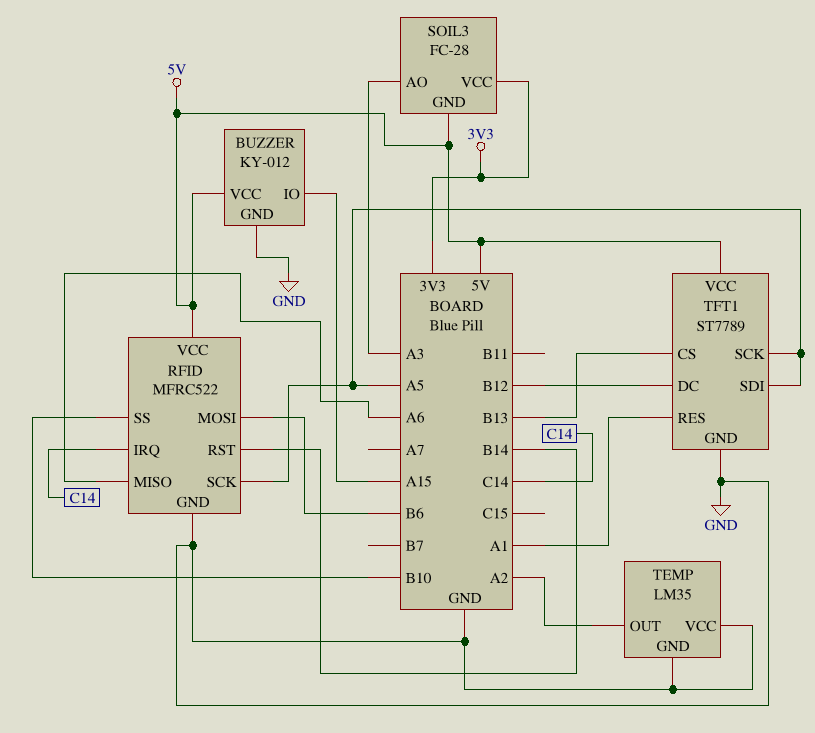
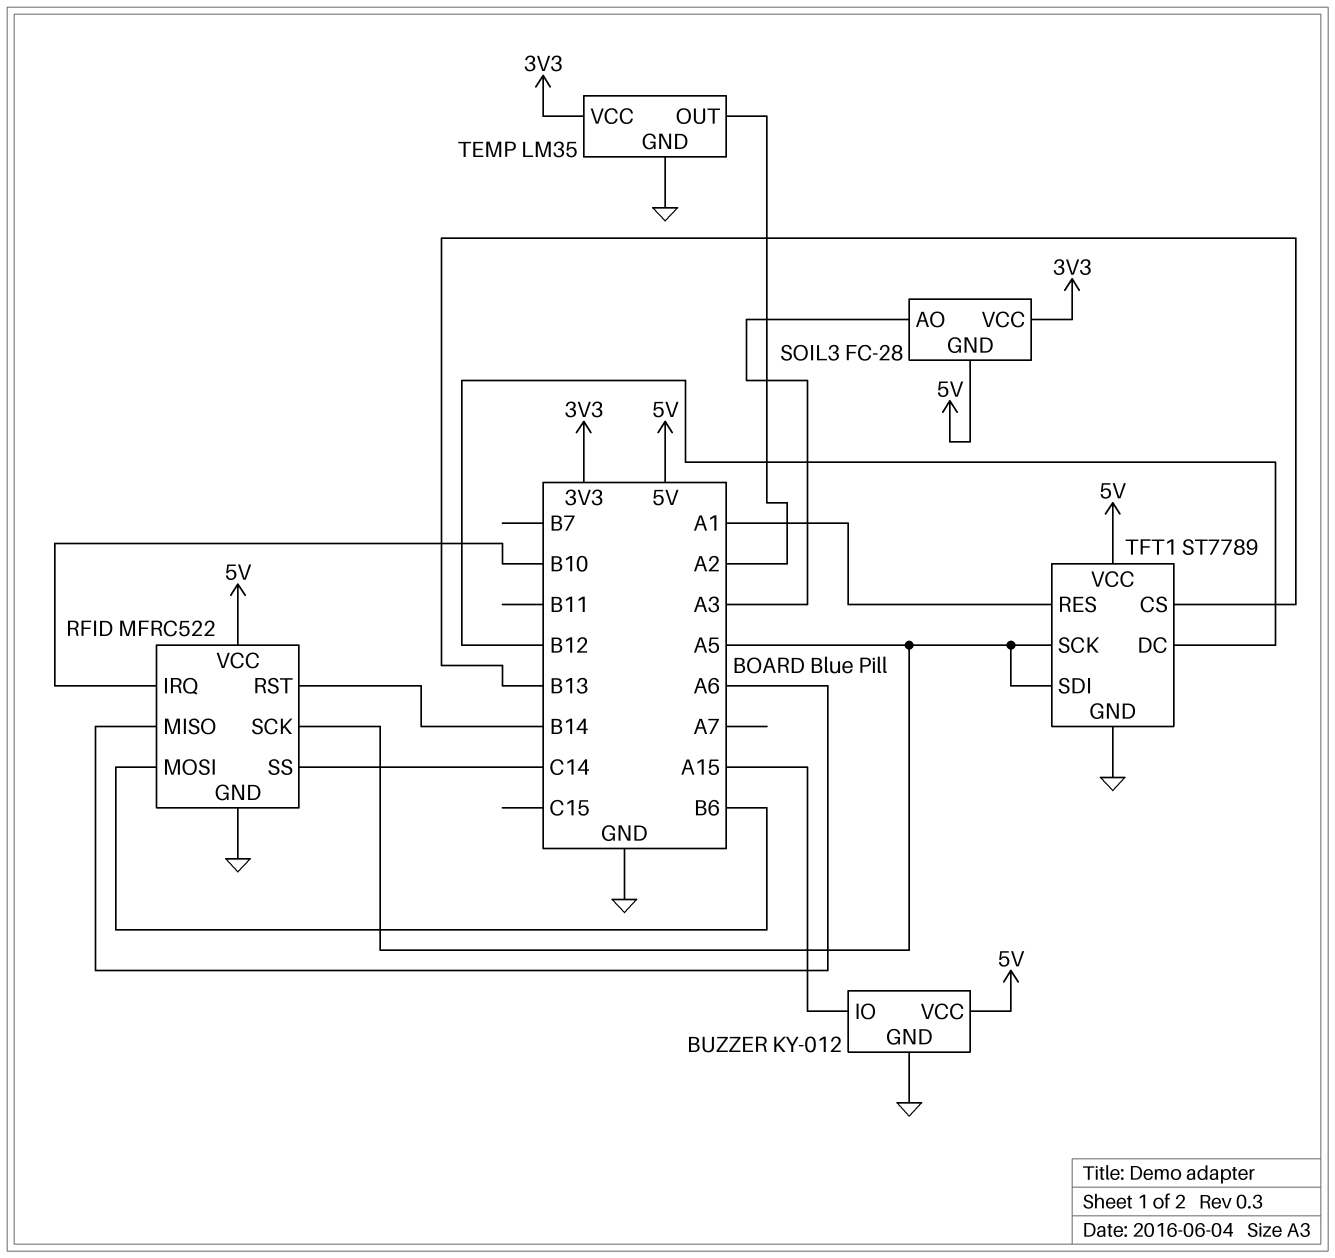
RFID pin IRQ: C14 -> B10
RFID pin SS: B10 -> C14
TEMP pin VCC: GND -> 3V3

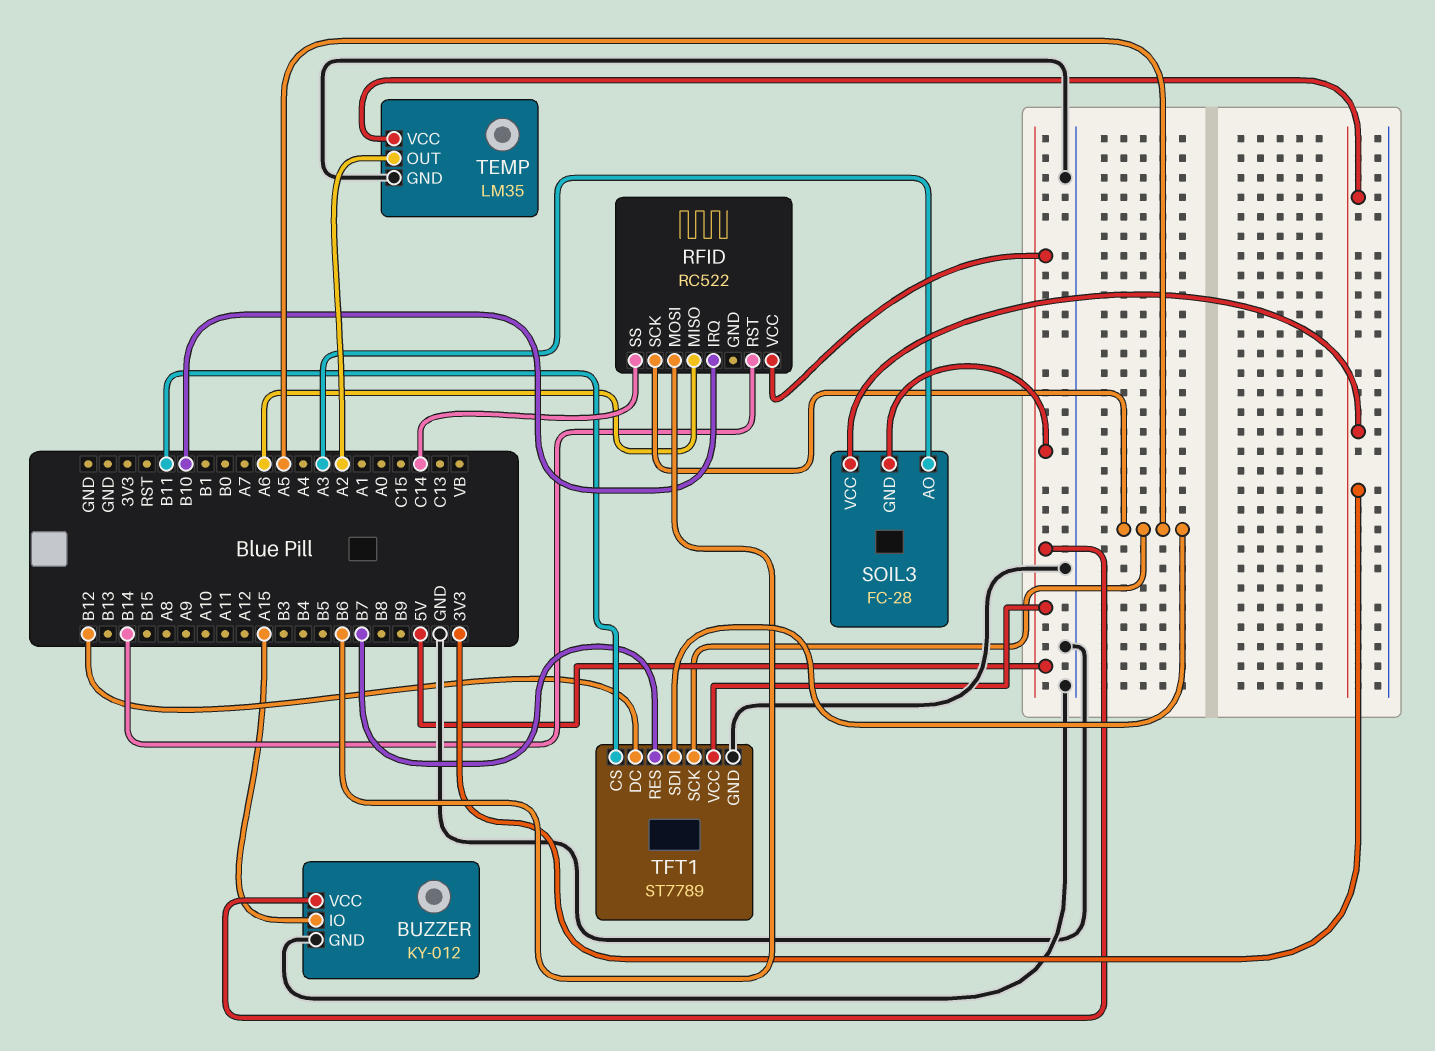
RFID: MFRC522 -> RC522
RFID pin GND: GND -> none
TFT1 pin CS: B13 -> B11
TFT1 pin RES: A1 -> B7

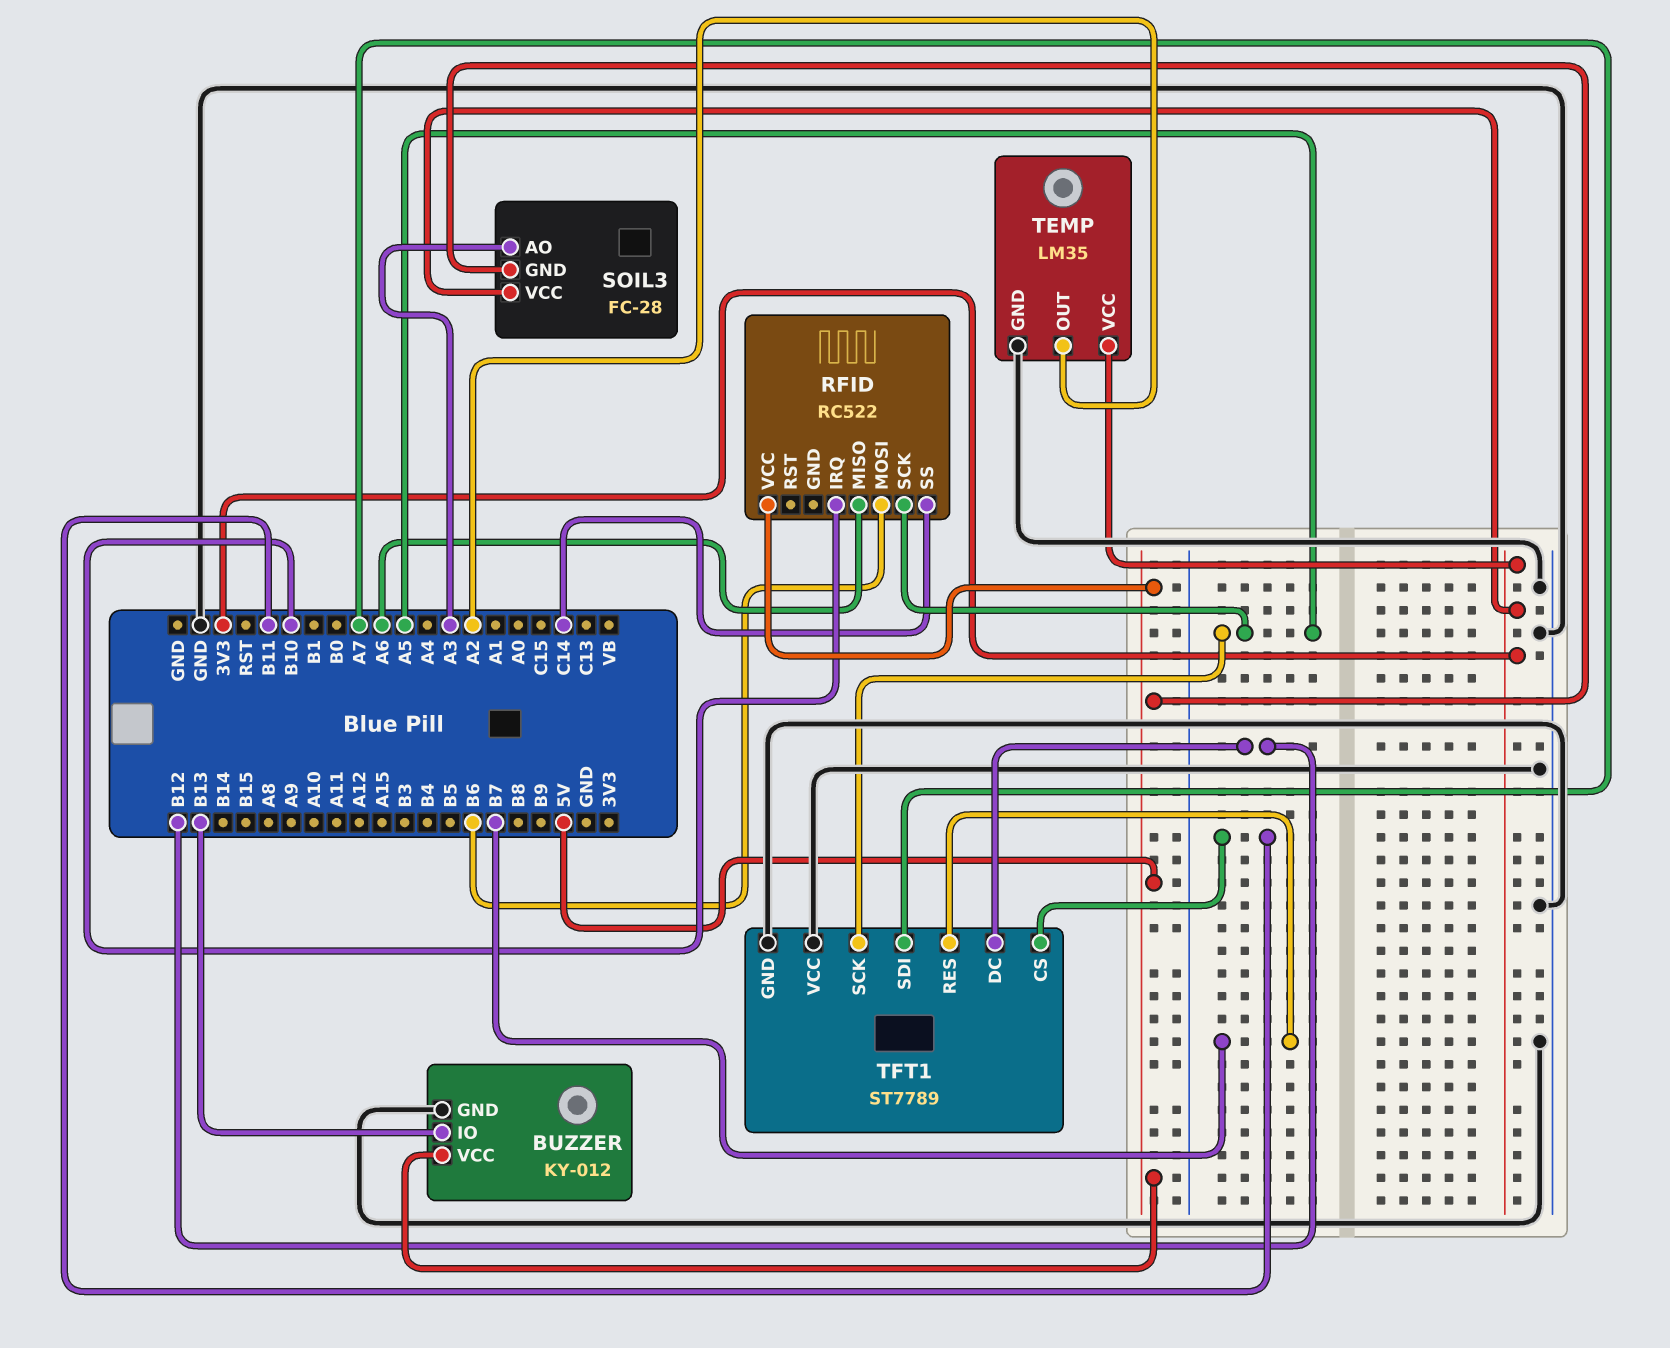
BUZZER pin IO: A15 -> B13
RFID pin RST: B14 -> none
TFT1 pin SDI: A5 -> A7
TFT1 pin VCC: 5V -> GND

